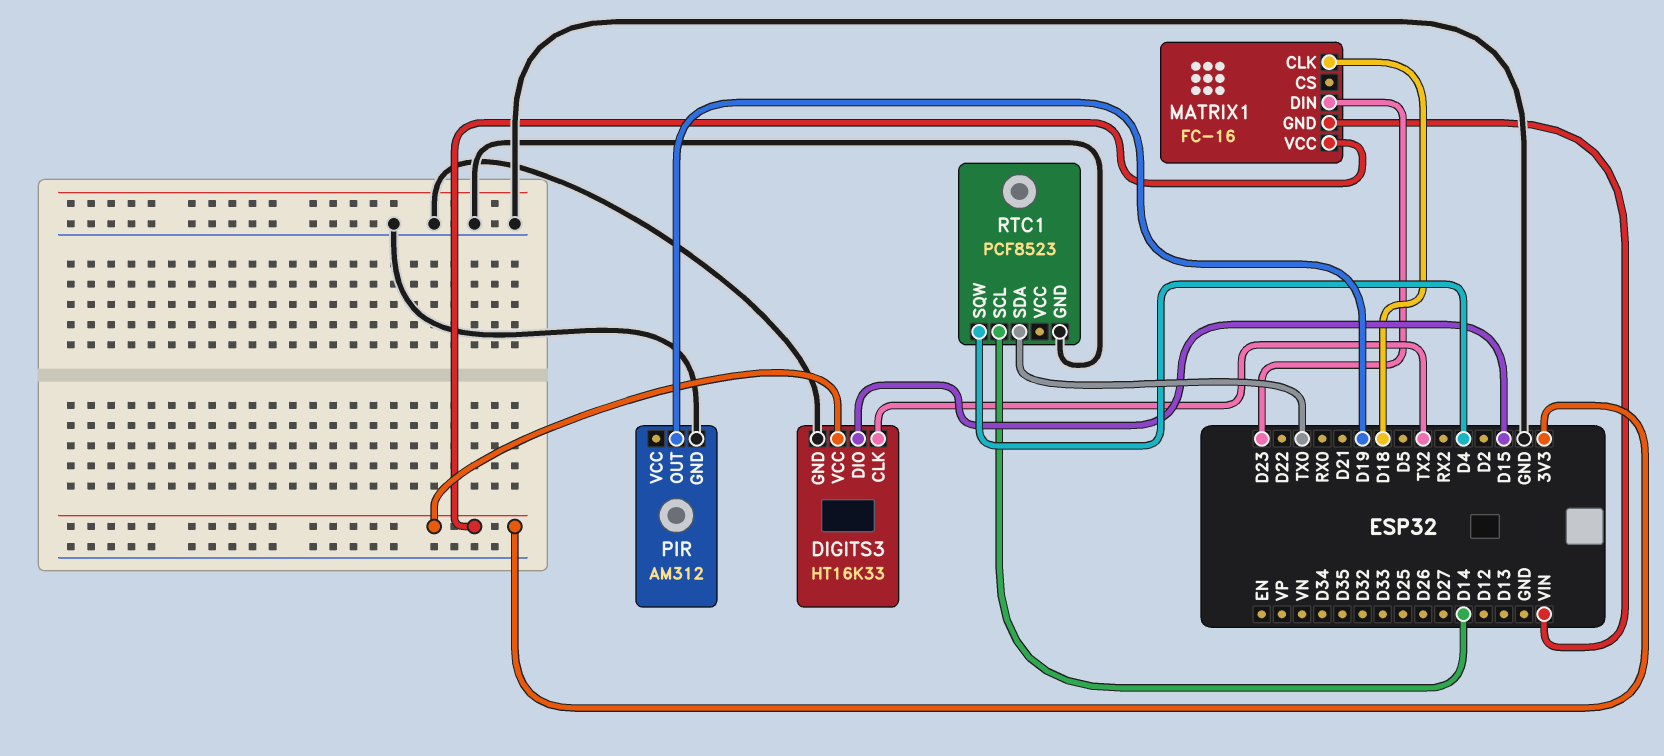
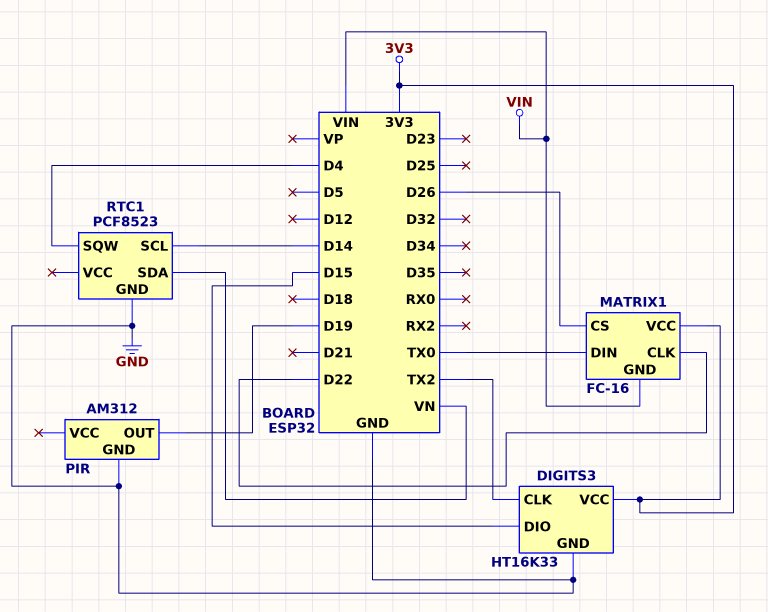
MATRIX1 pin CLK: D18 -> D22
MATRIX1 pin CS: none -> D26
MATRIX1 pin DIN: D23 -> TX0
RTC1 pin SDA: TX0 -> VN

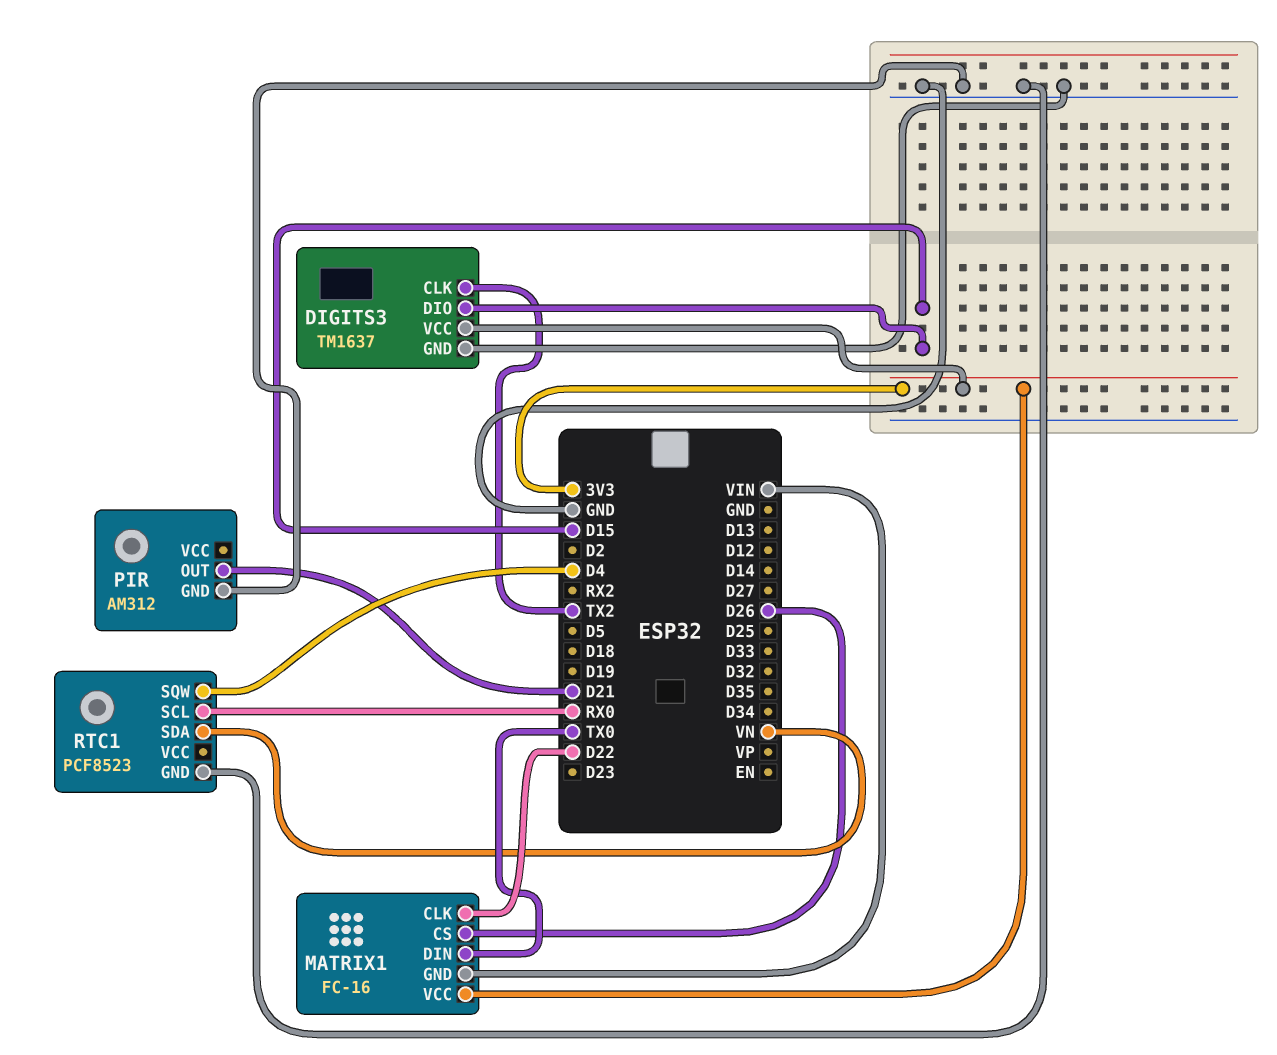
DIGITS3: HT16K33 -> TM1637
PIR pin OUT: D19 -> D21
RTC1 pin SCL: D14 -> RX0

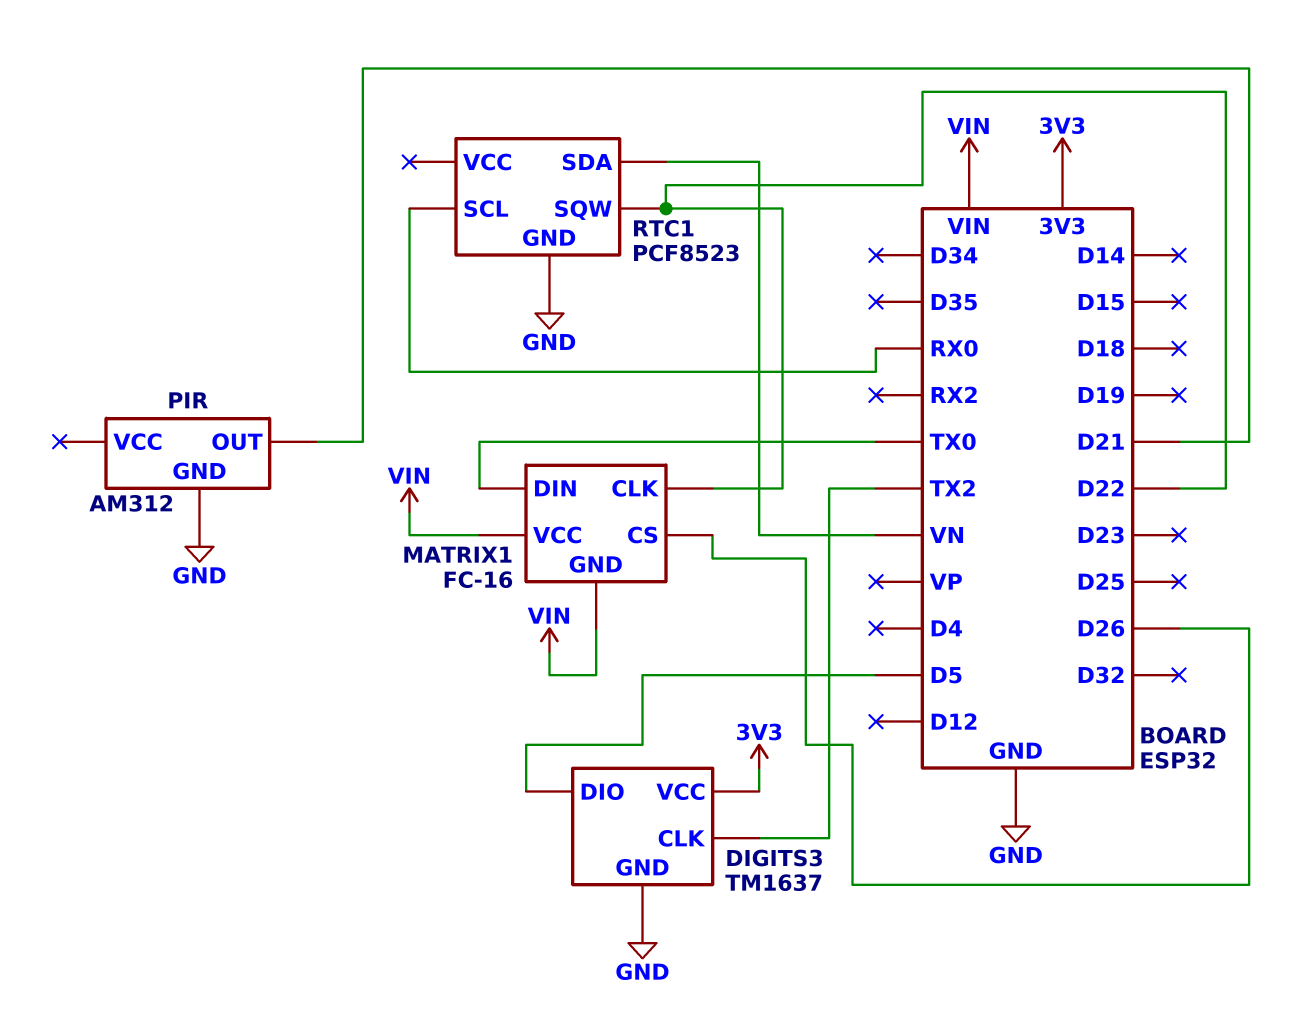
DIGITS3 pin DIO: D15 -> D5
MATRIX1 pin VCC: 3V3 -> VIN
RTC1 pin SQW: D4 -> D22

